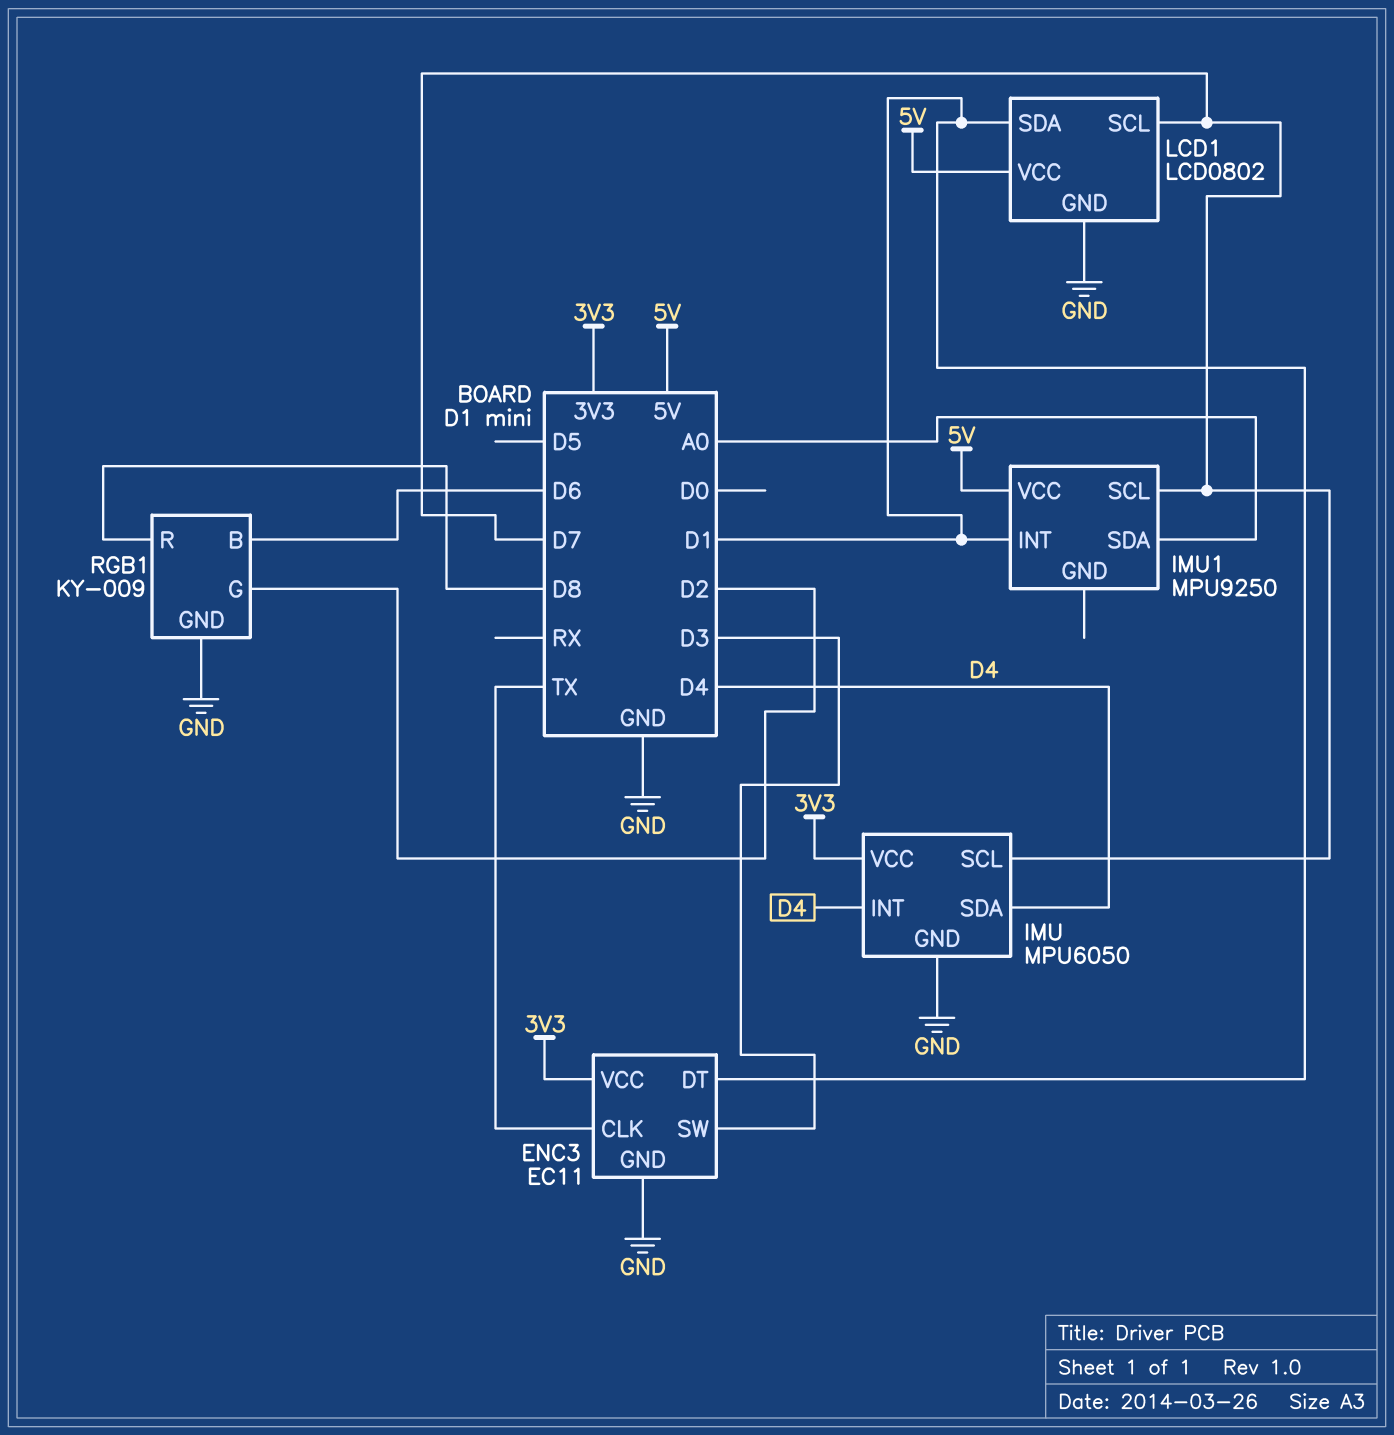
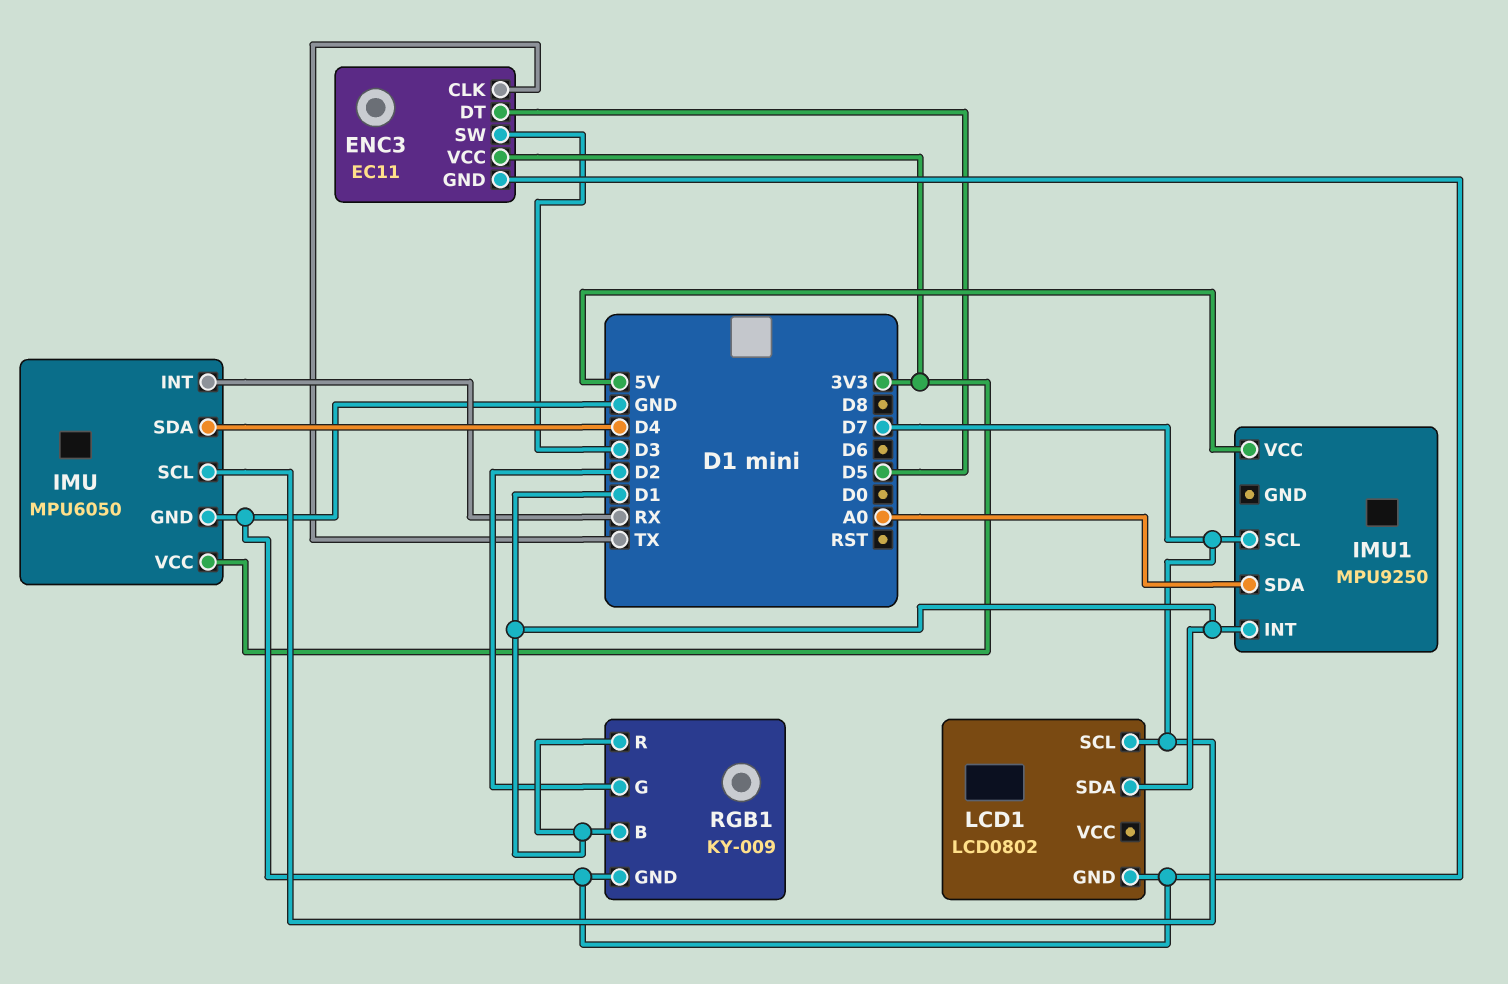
ENC3 pin DT: D1 -> D5
IMU pin INT: D4 -> RX
LCD1 pin VCC: 5V -> none
RGB1 pin B: D6 -> D1
RGB1 pin R: D8 -> D1

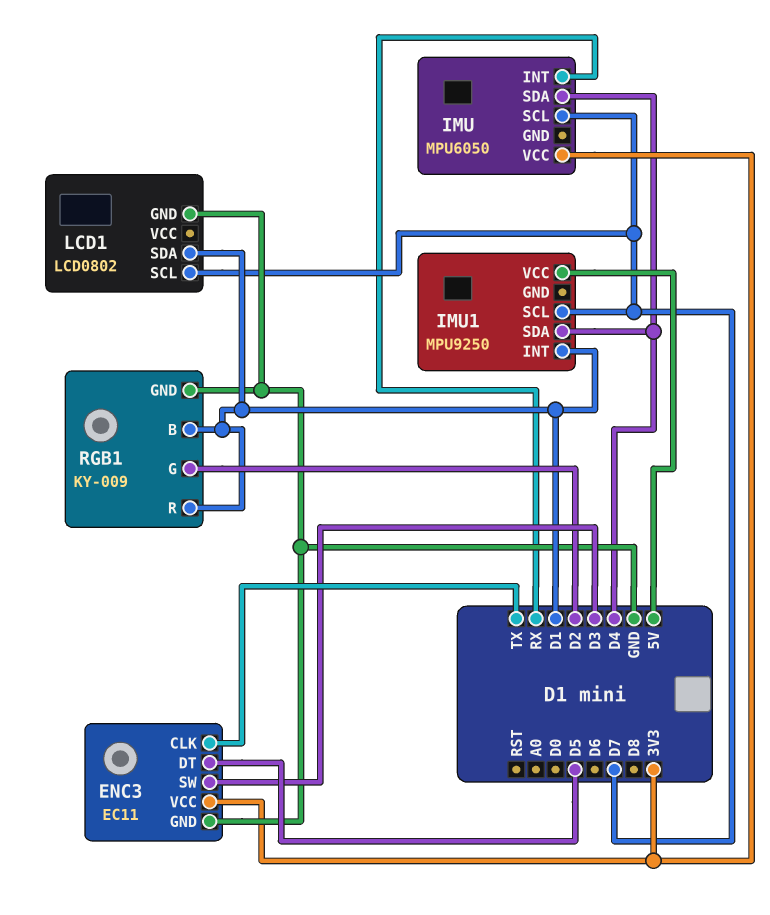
IMU pin GND: GND -> none
IMU1 pin SDA: A0 -> D4

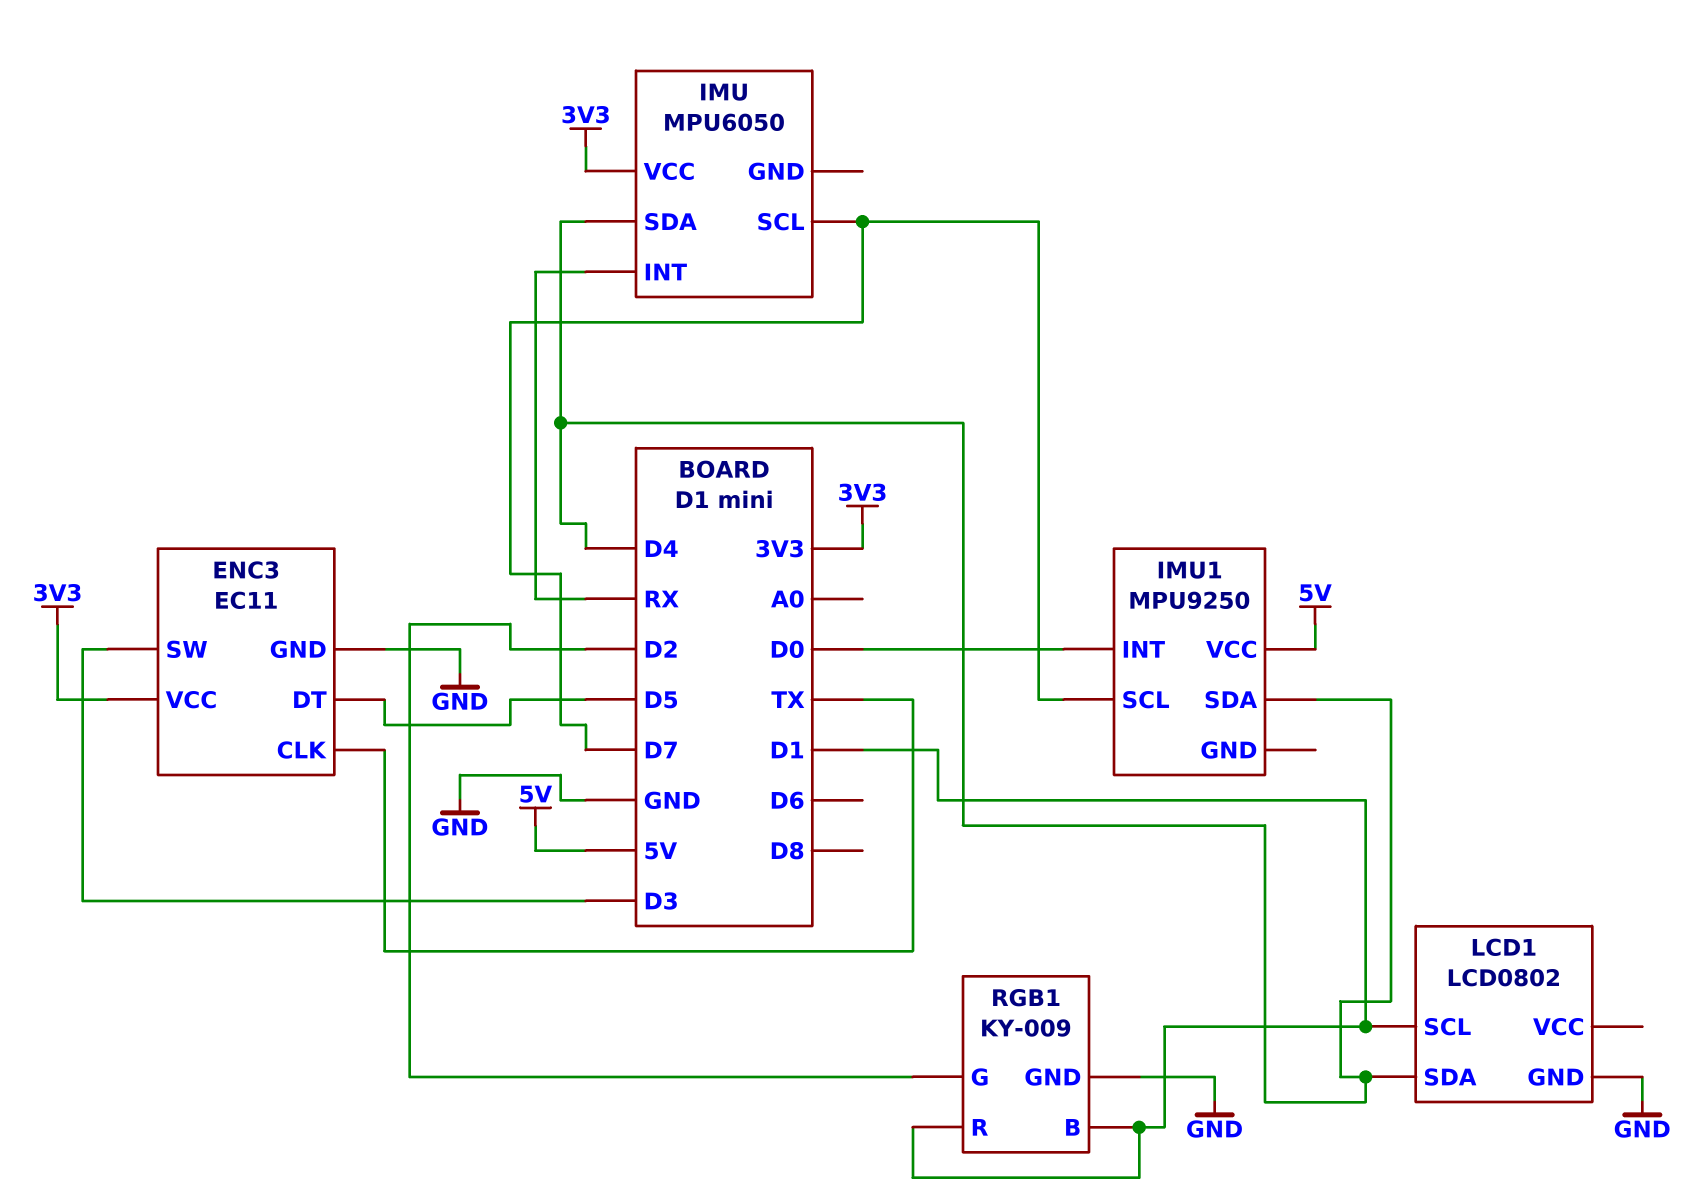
IMU1 pin INT: D1 -> D0
LCD1 pin SCL: D7 -> D1
LCD1 pin SDA: D1 -> D4

